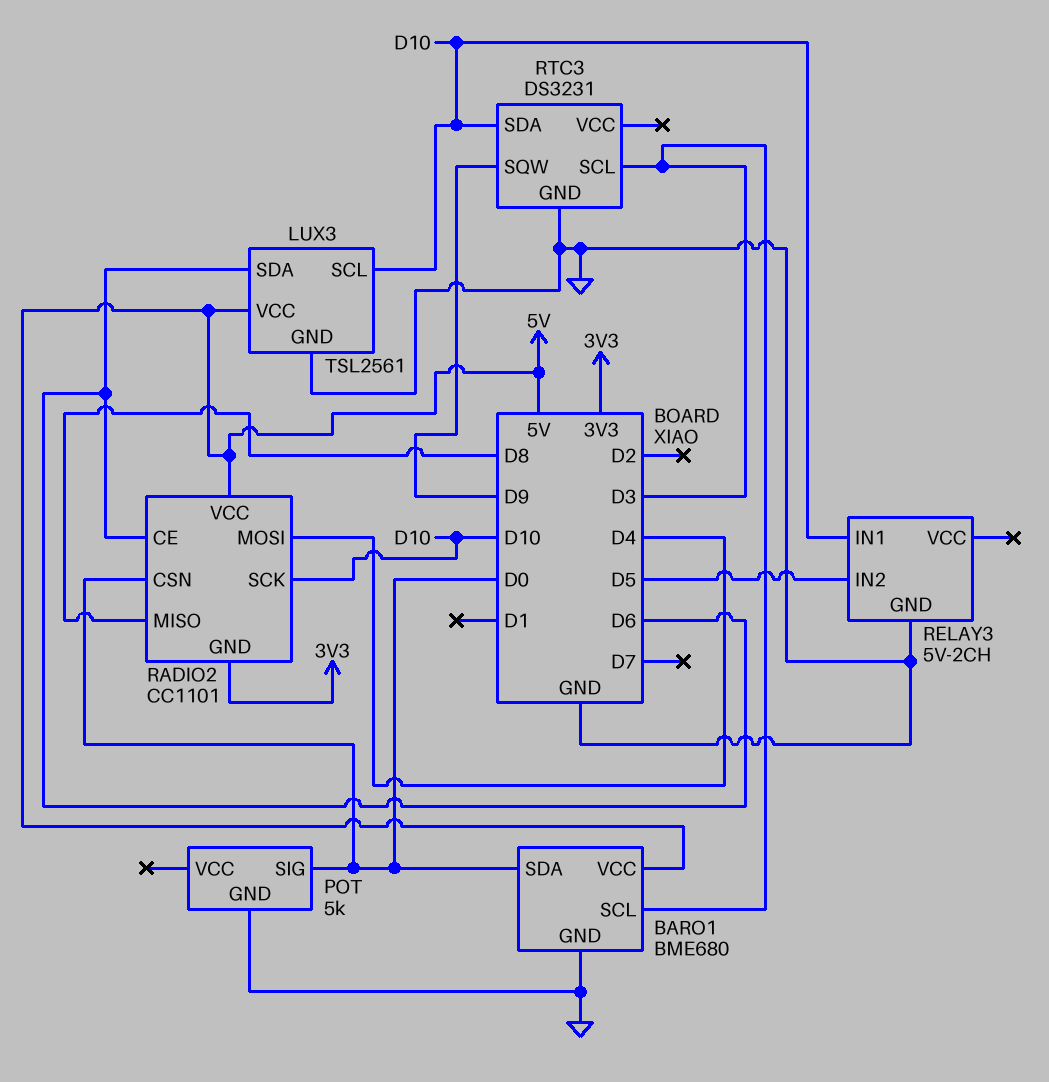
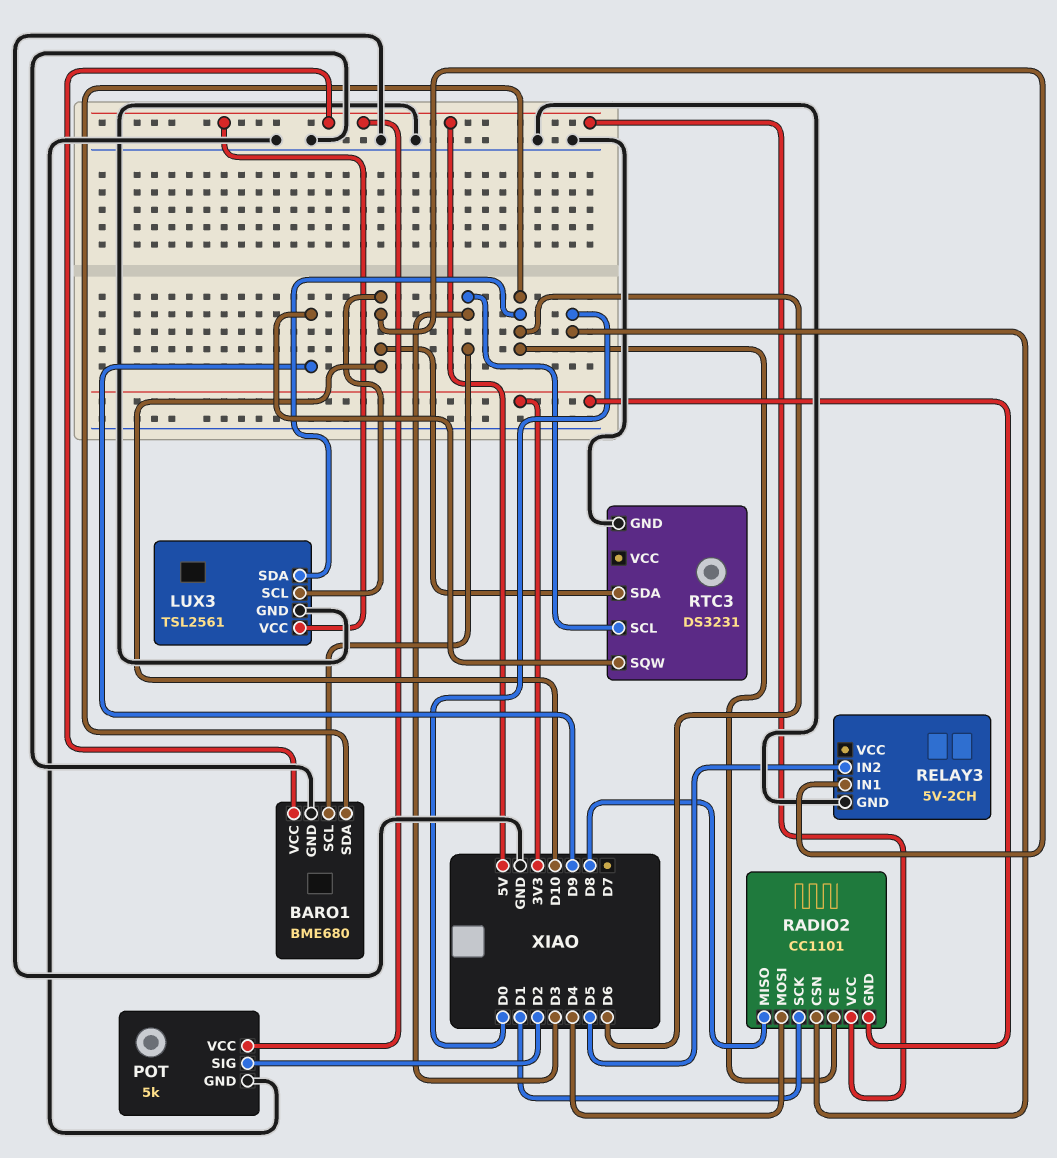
BARO1 pin SDA: D0 -> D6
POT pin SIG: D0 -> D2
POT pin VCC: none -> 5V
RADIO2 pin SCK: D10 -> D1

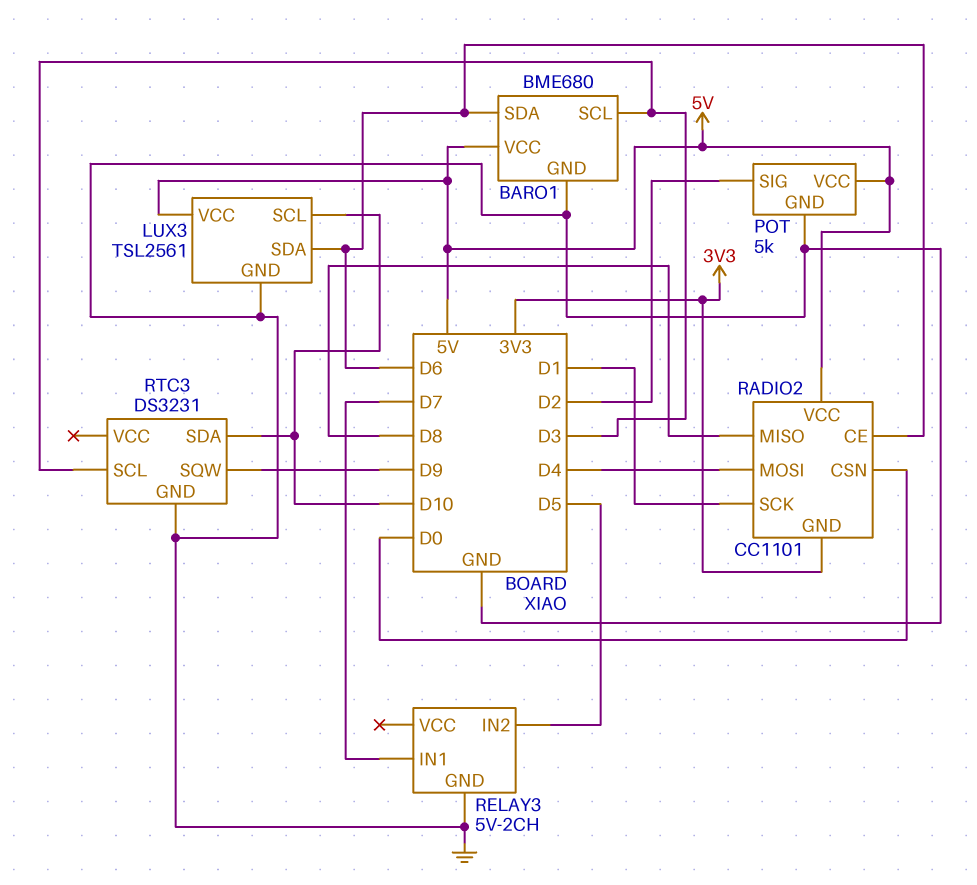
RELAY3 pin IN1: D10 -> D7

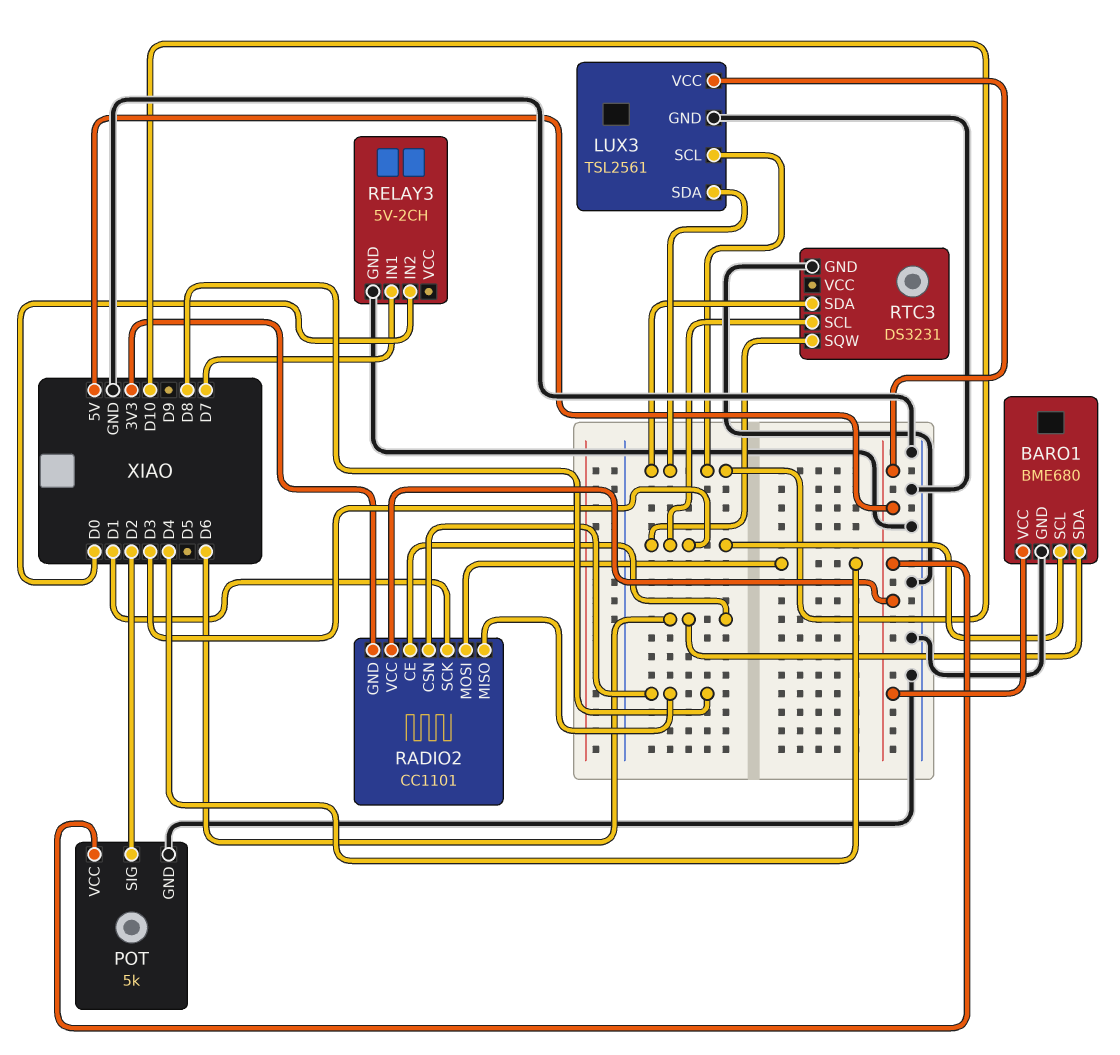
LUX3 pin SDA: D6 -> D10
RADIO2 pin CSN: D0 -> D8
RELAY3 pin IN2: D5 -> D0
RTC3 pin SQW: D9 -> D3

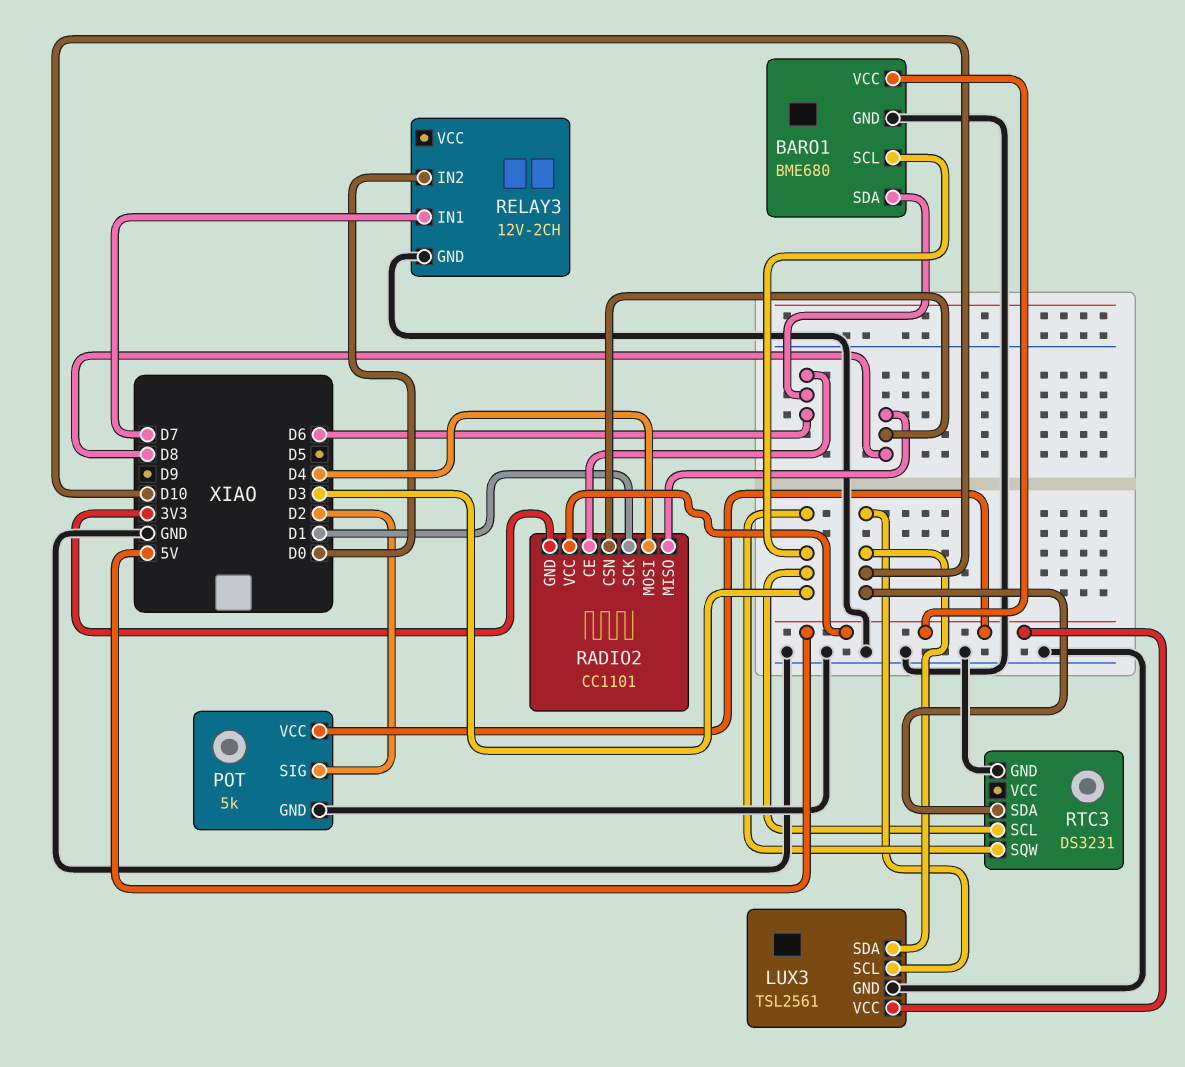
RELAY3: 5V-2CH -> 12V-2CH

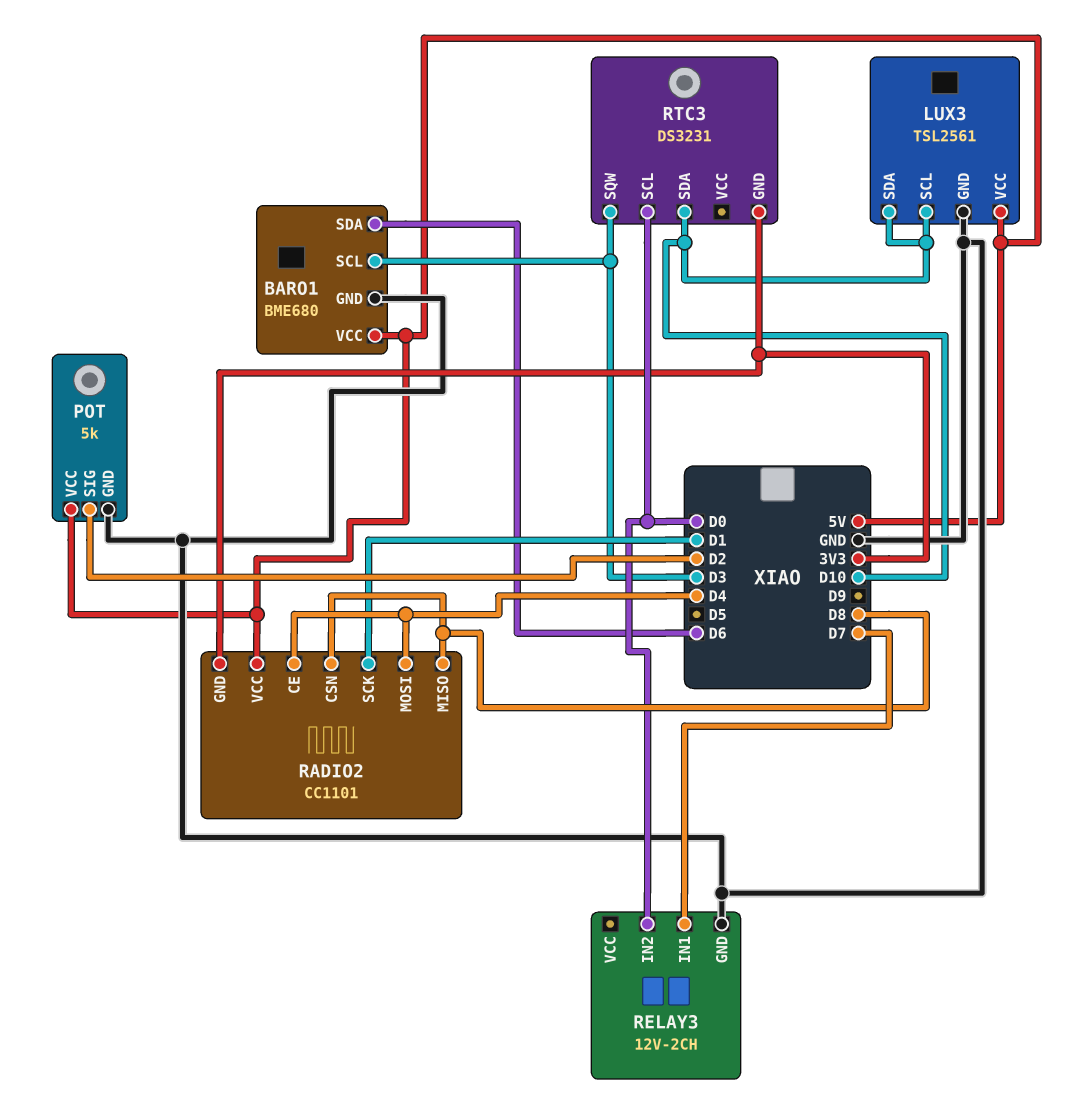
RADIO2 pin CE: D6 -> D4
RTC3 pin GND: GND -> 3V3
RTC3 pin SCL: D3 -> D0

